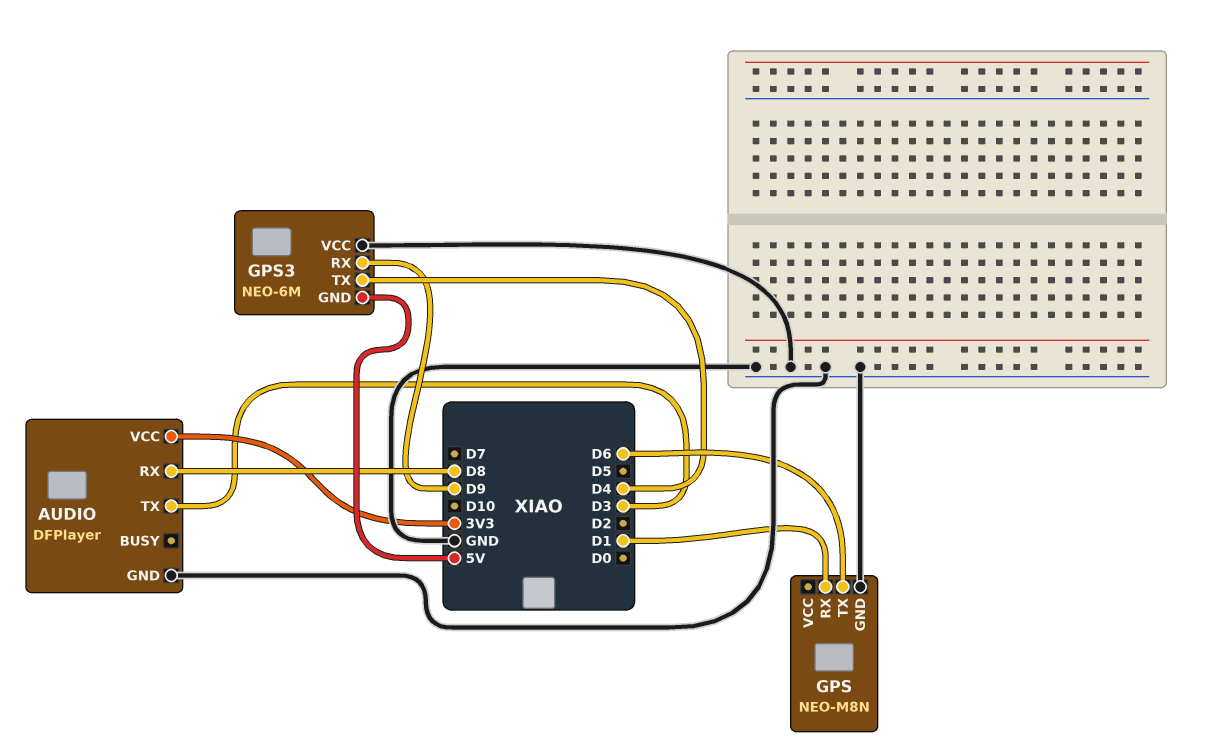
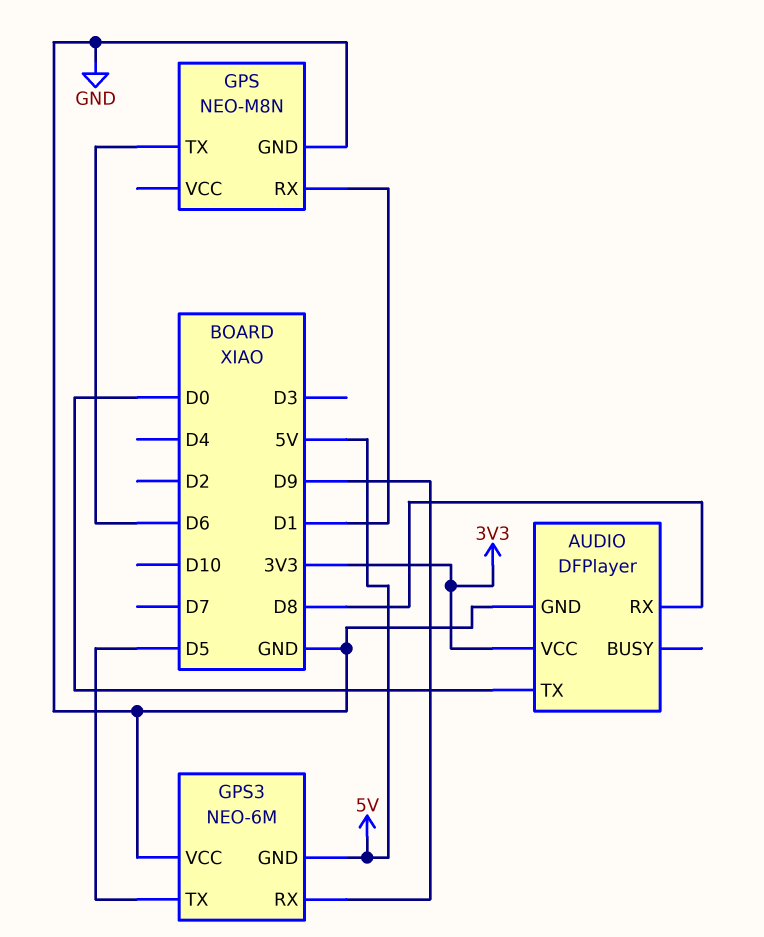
AUDIO pin TX: D3 -> D0
GPS3 pin TX: D4 -> D5

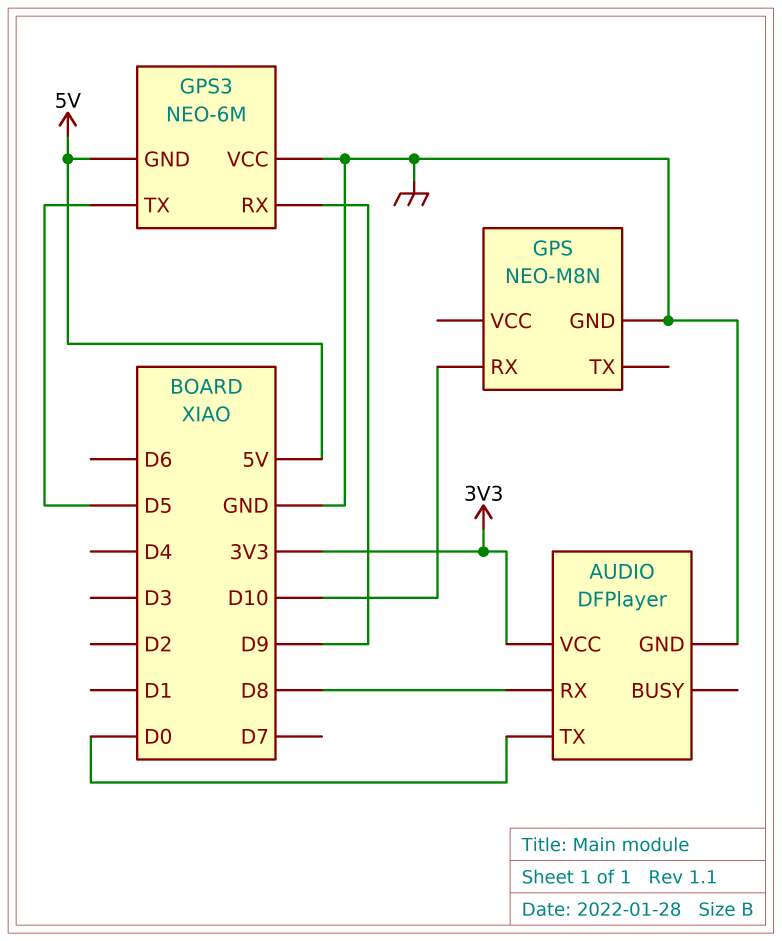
GPS pin RX: D1 -> D10
GPS pin TX: D6 -> none

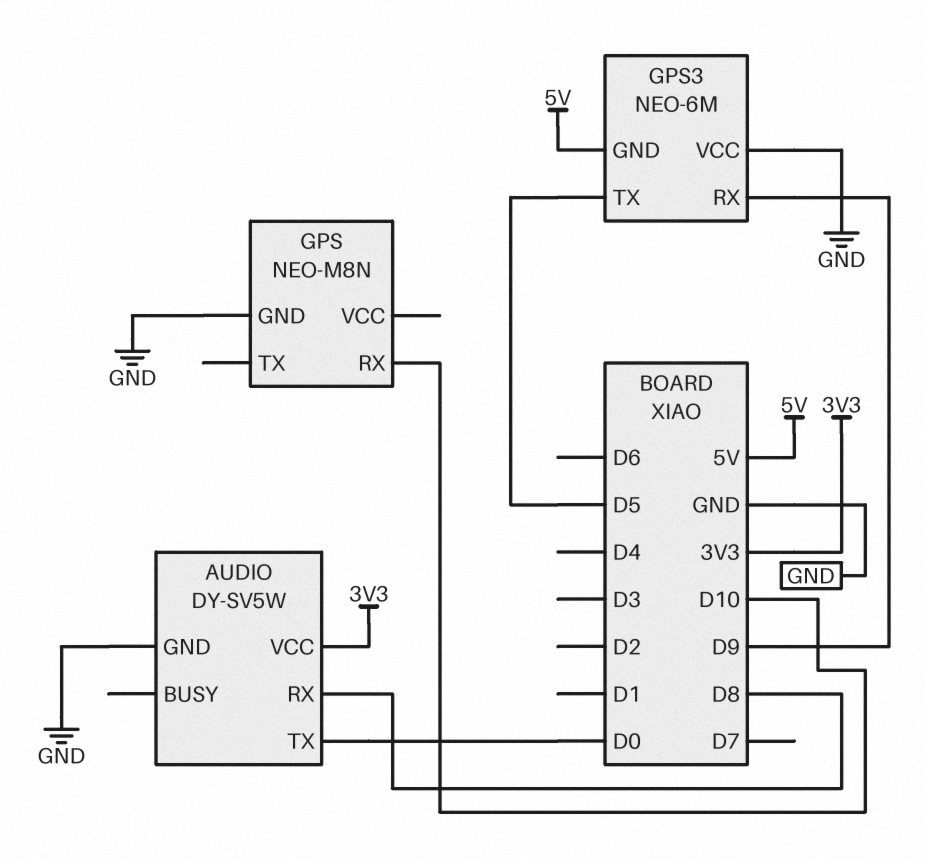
AUDIO: DFPlayer -> DY-SV5W

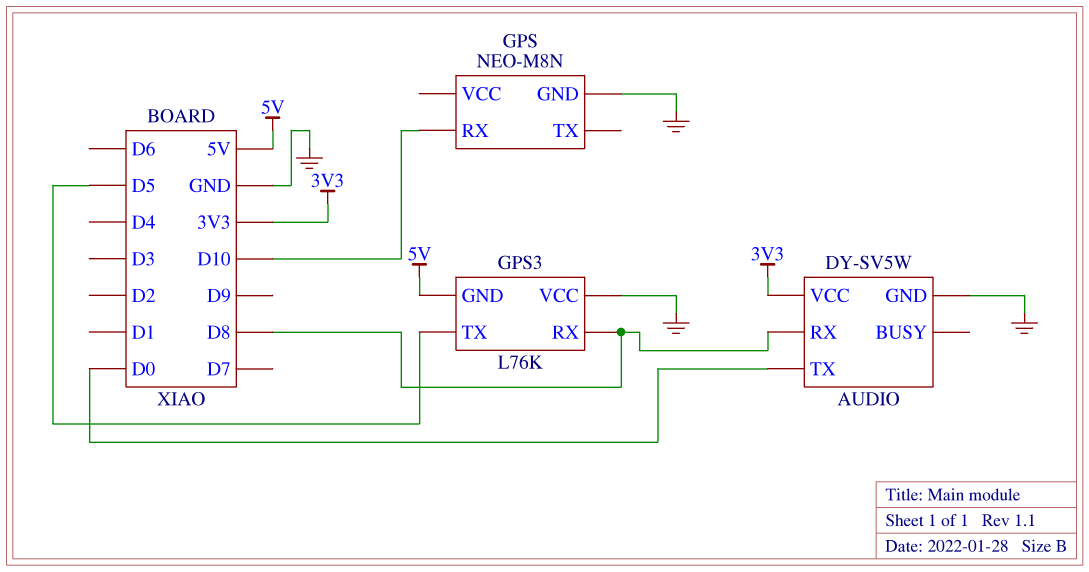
GPS3: NEO-6M -> L76K
GPS3 pin RX: D9 -> D8

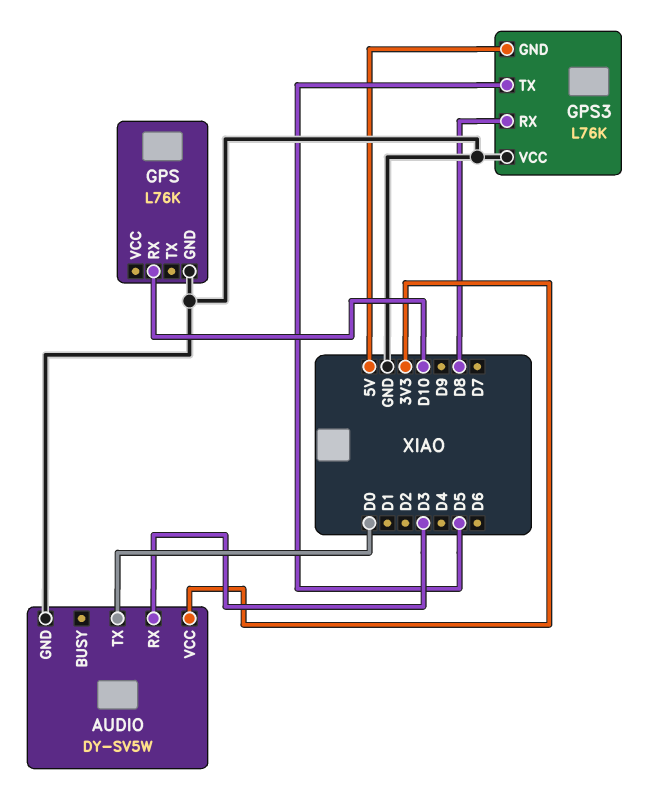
AUDIO pin RX: D8 -> D3
GPS: NEO-M8N -> L76K

